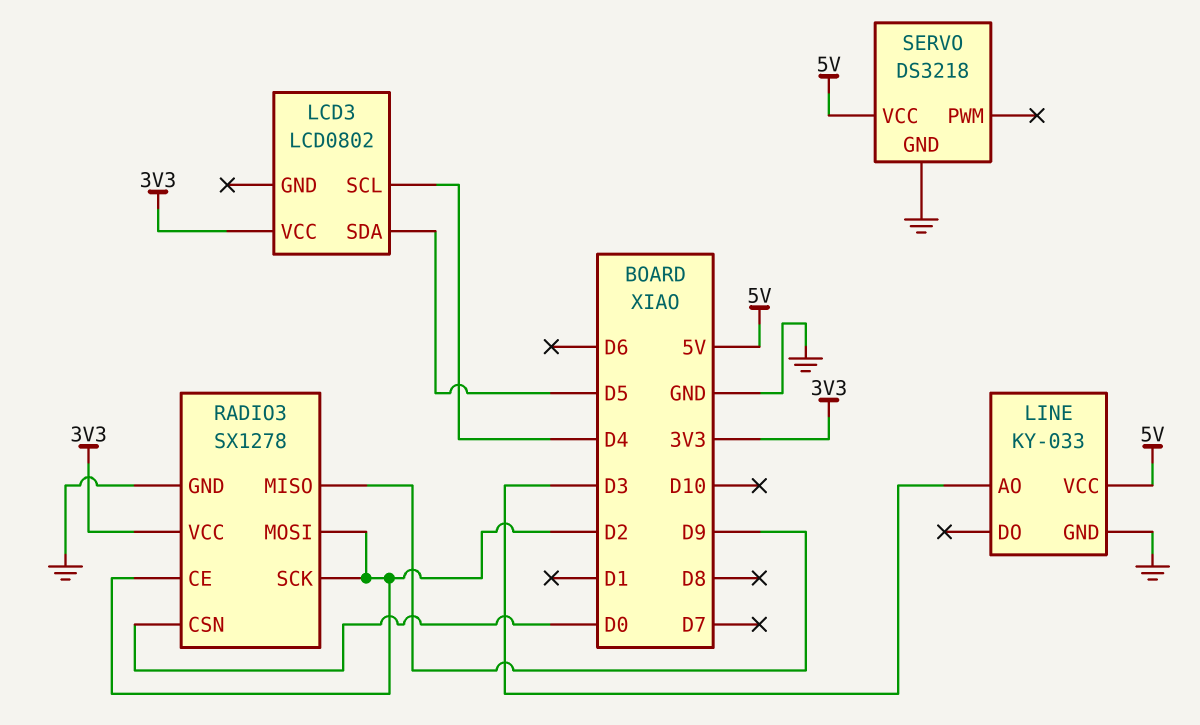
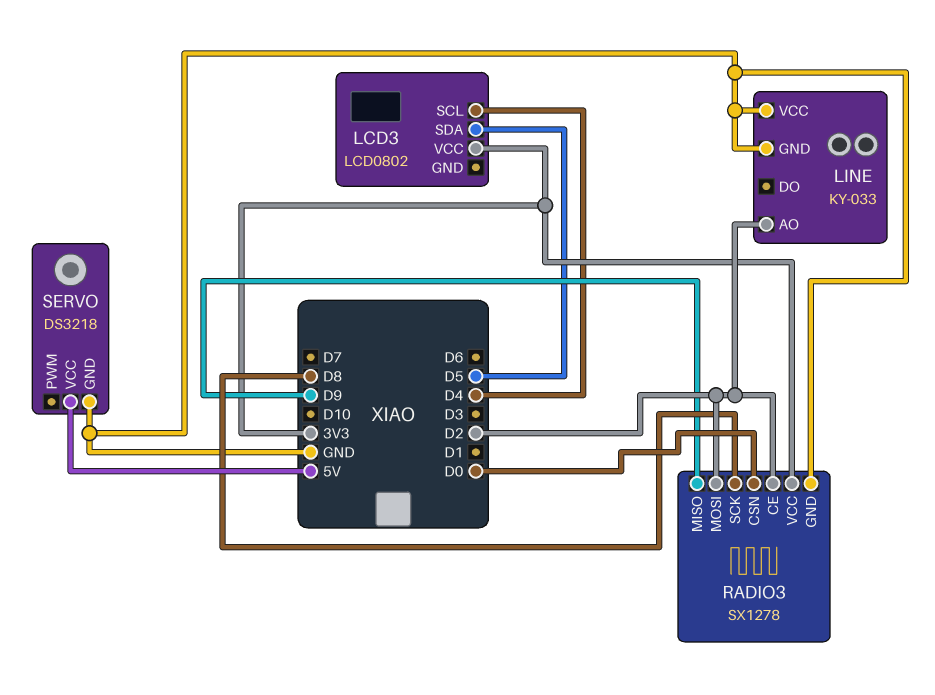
LINE pin AO: D3 -> D2
LINE pin VCC: 5V -> GND
RADIO3 pin SCK: D2 -> D8

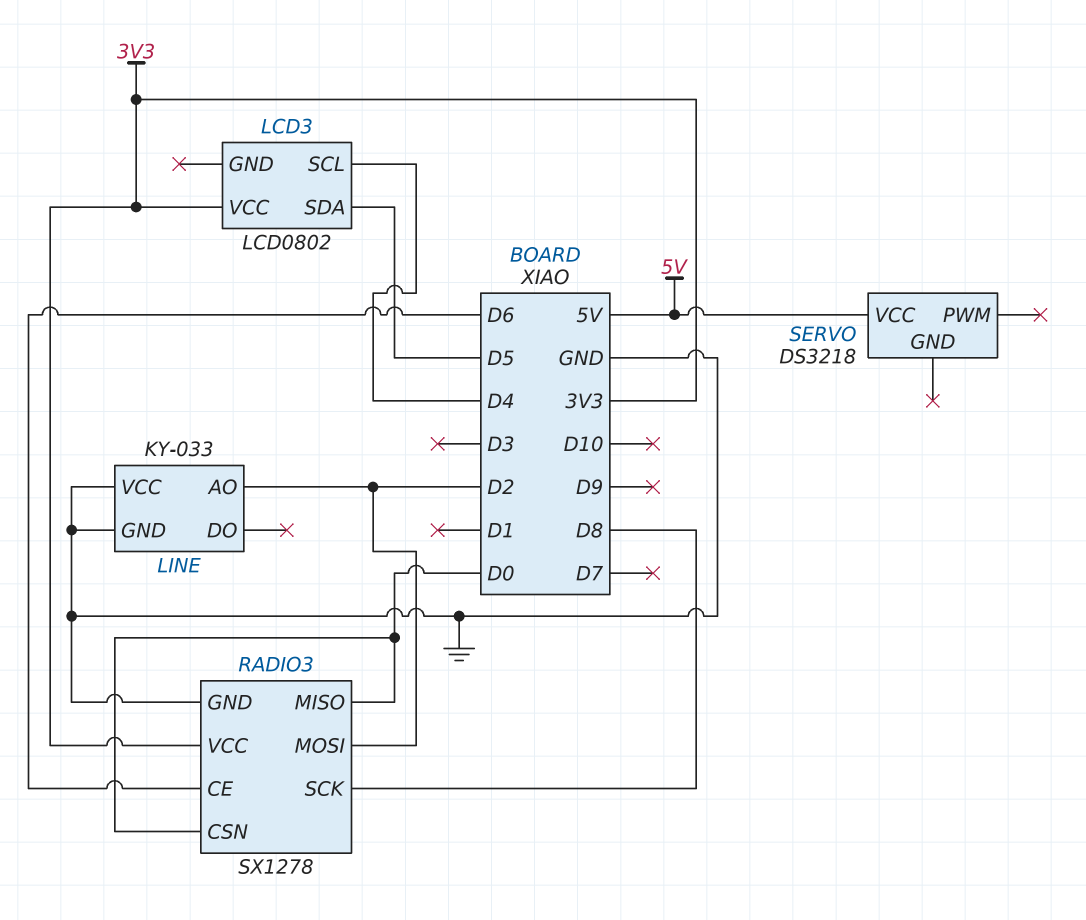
RADIO3 pin CE: D2 -> D6
RADIO3 pin MISO: D9 -> D0
SERVO pin GND: GND -> none

